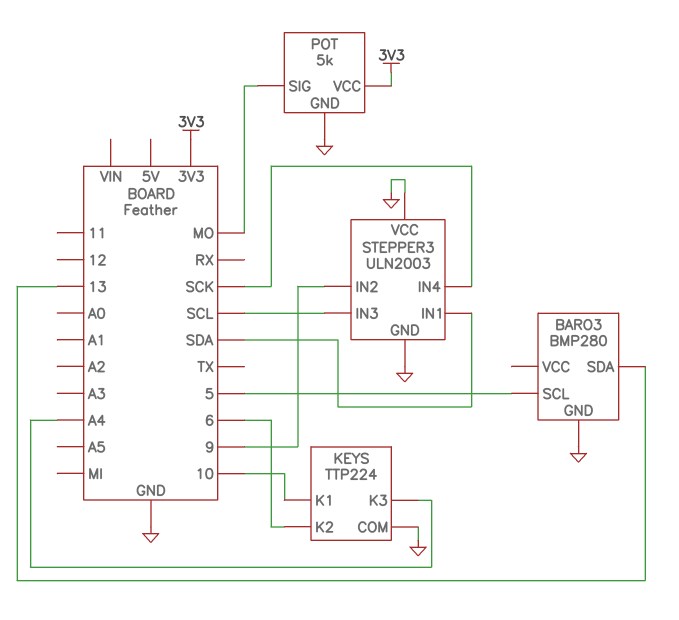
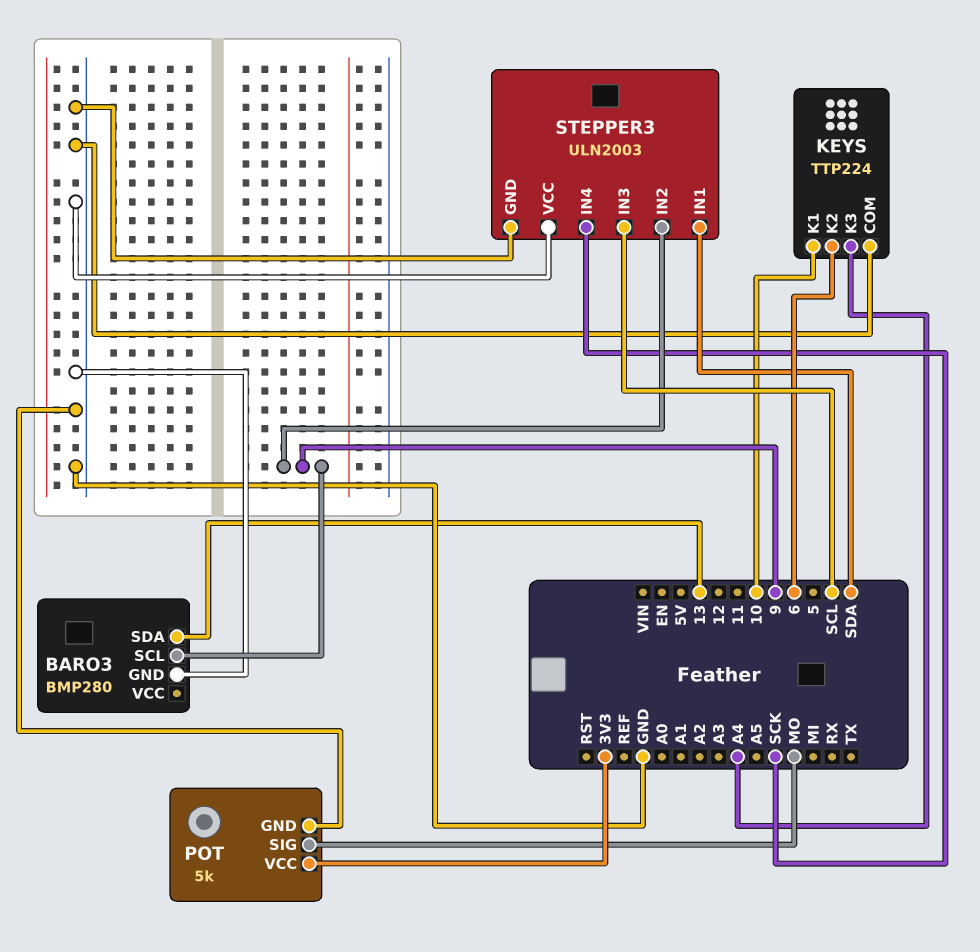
BARO3 pin SCL: 5 -> 9

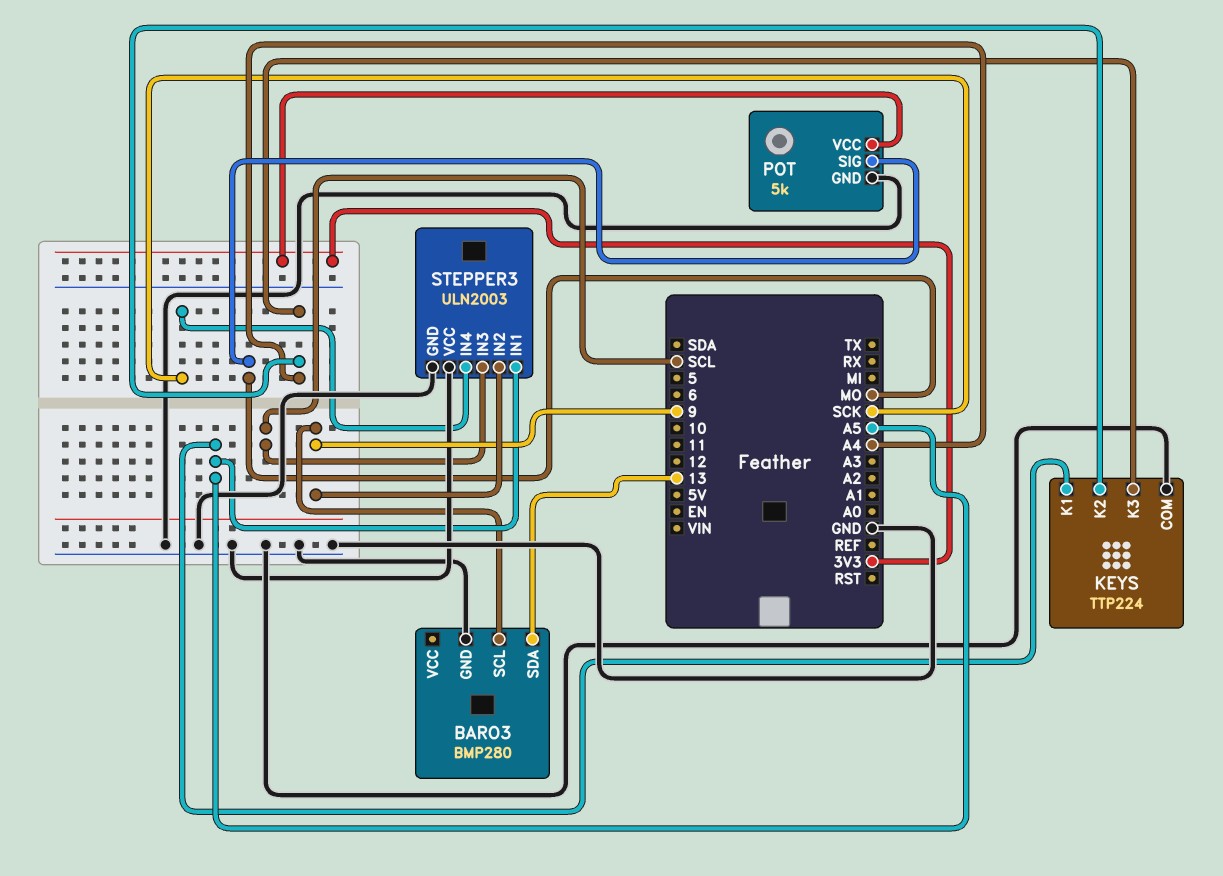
KEYS pin K1: 10 -> A5
KEYS pin K2: 6 -> A4
STEPPER3 pin IN1: SDA -> A5

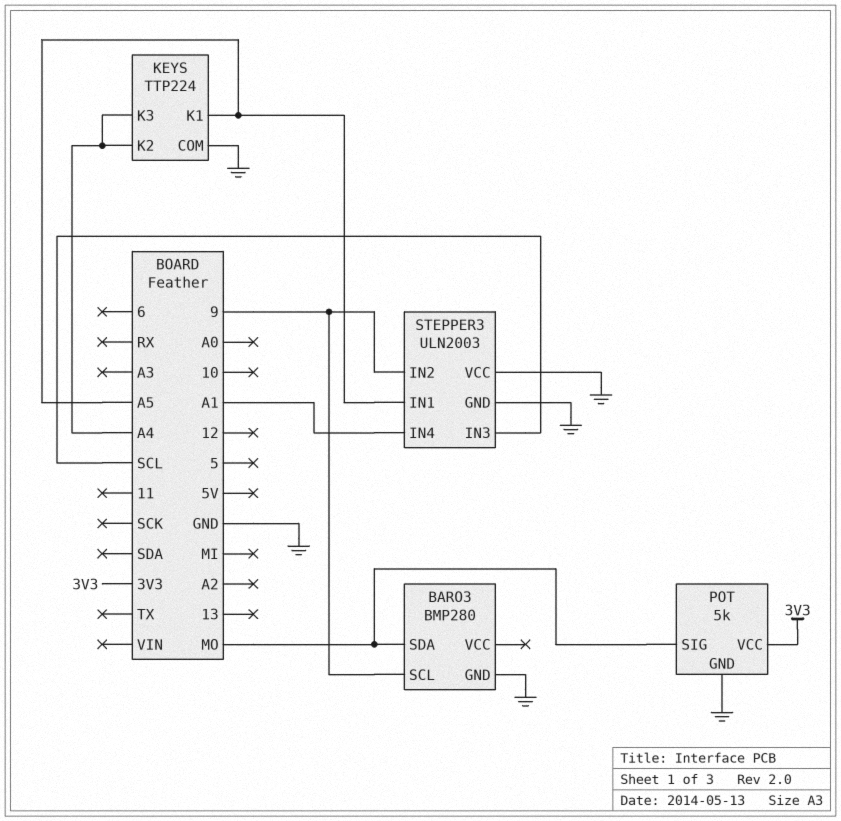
BARO3 pin SDA: 13 -> MO
STEPPER3 pin IN4: SCK -> A1

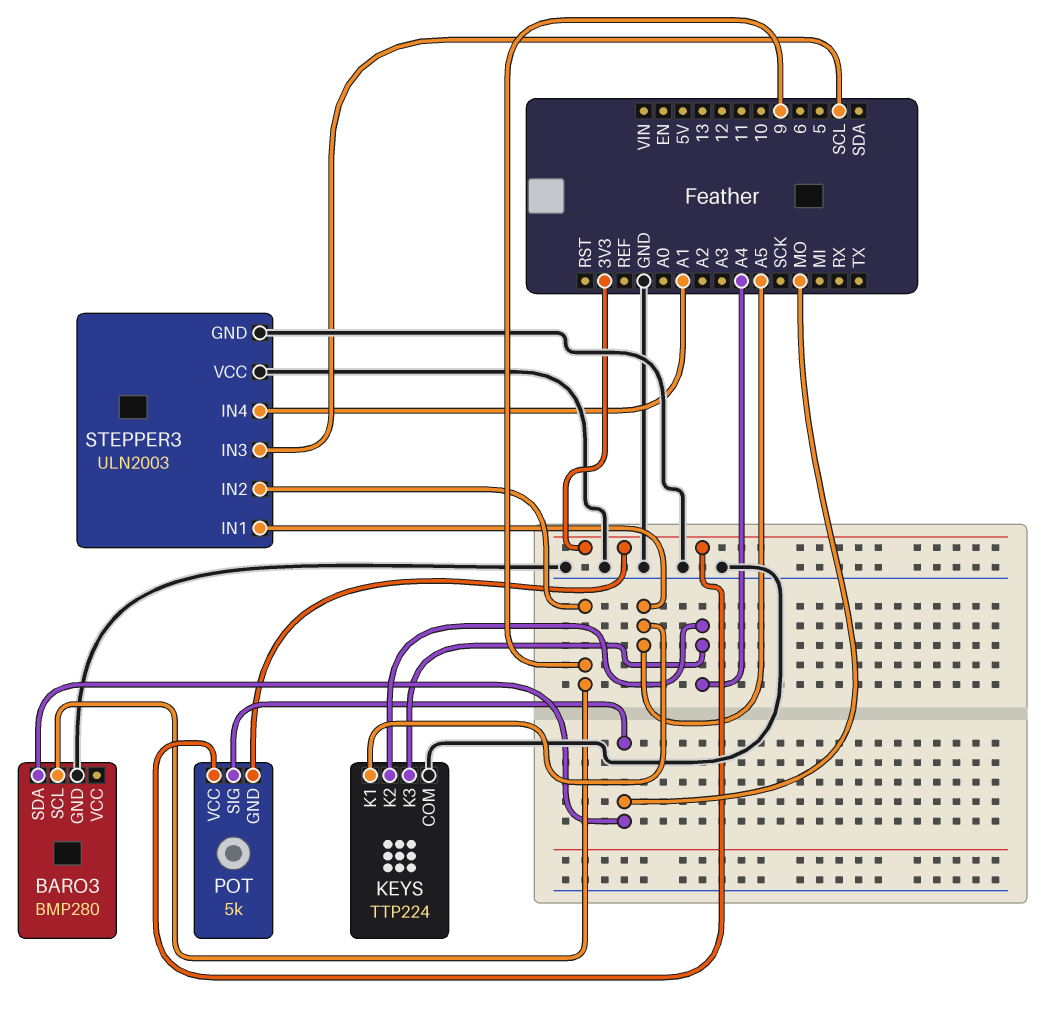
POT pin GND: GND -> 3V3

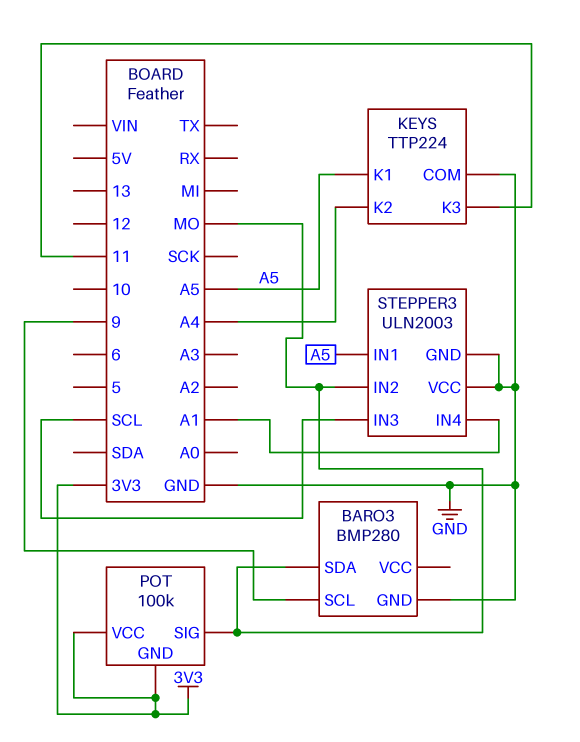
KEYS pin K3: A4 -> 11
POT: 5k -> 100k
STEPPER3 pin IN2: 9 -> MO

